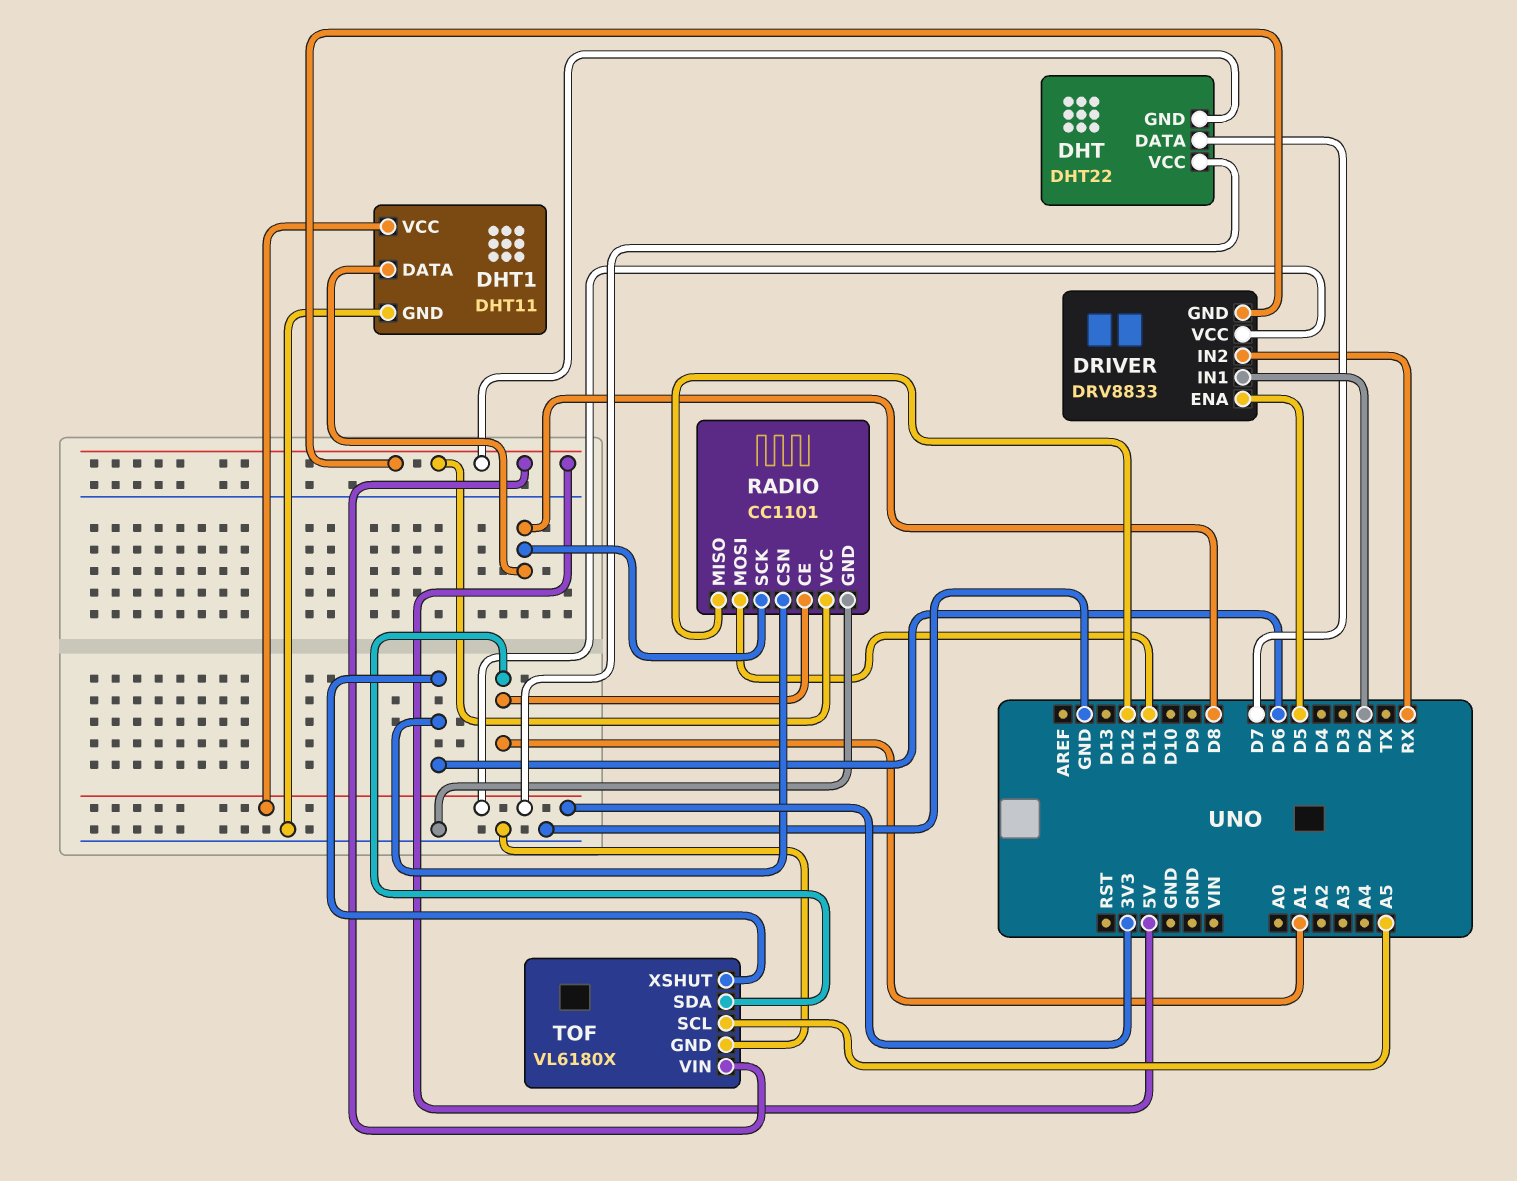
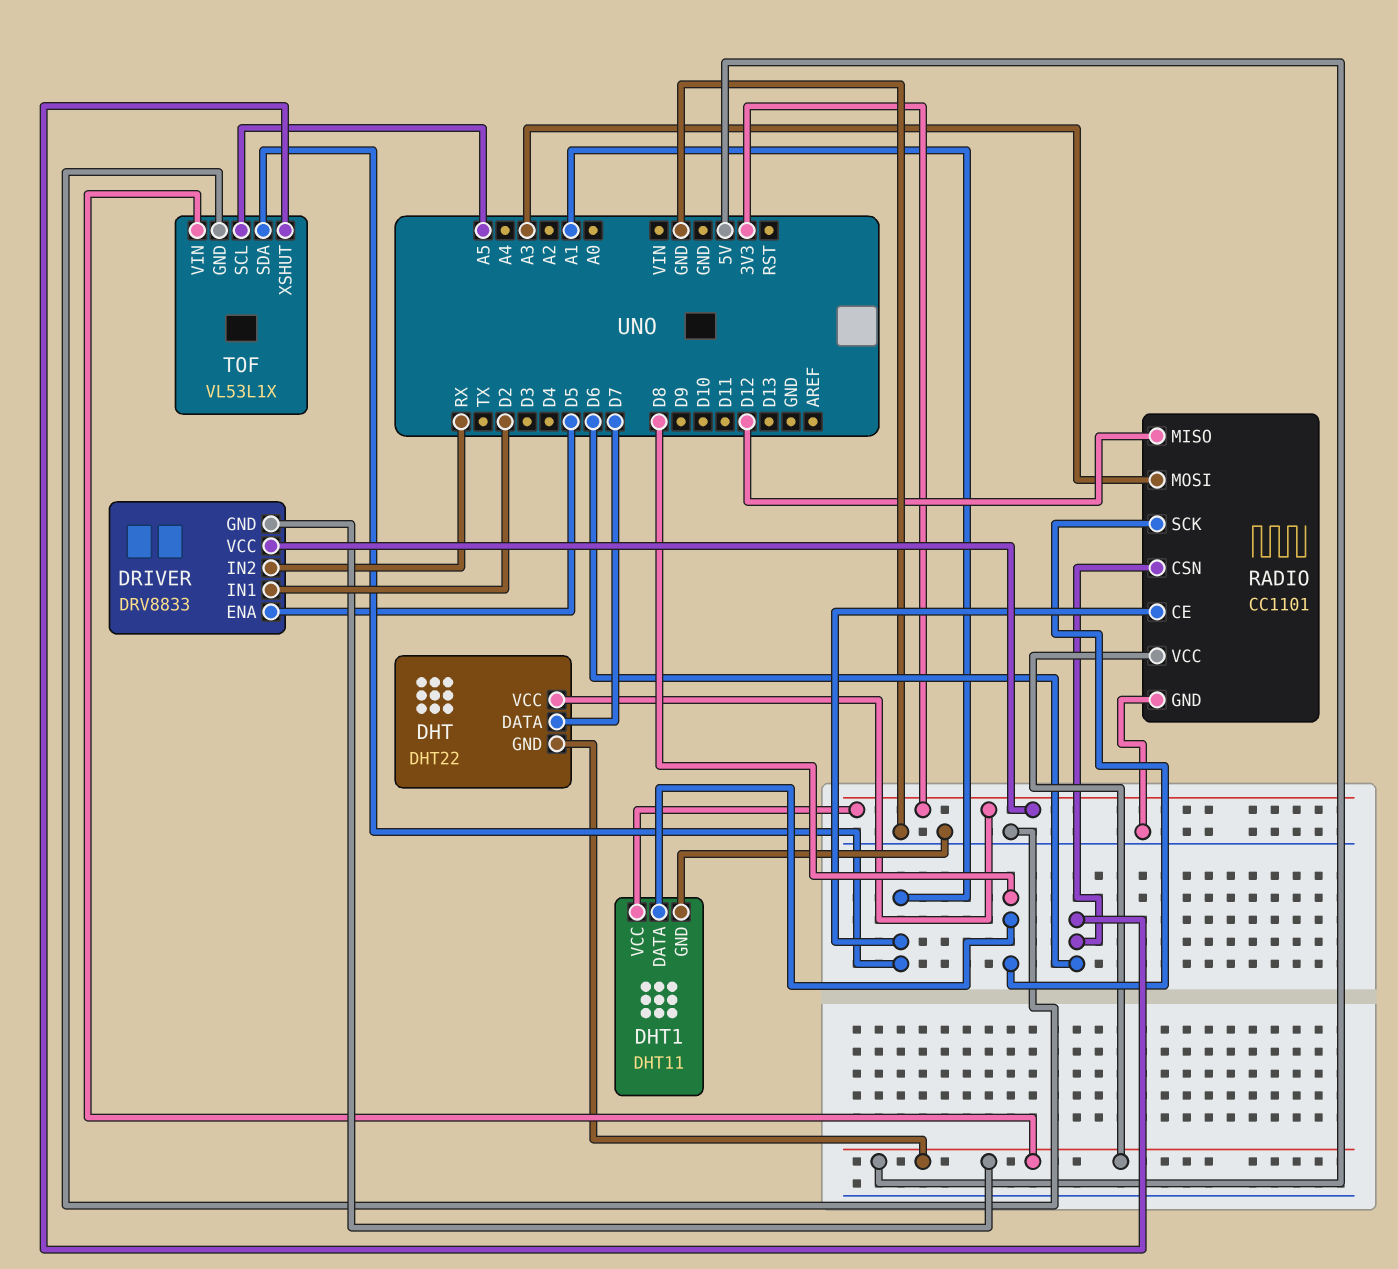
RADIO pin MOSI: D11 -> A3
TOF: VL6180X -> VL53L1X

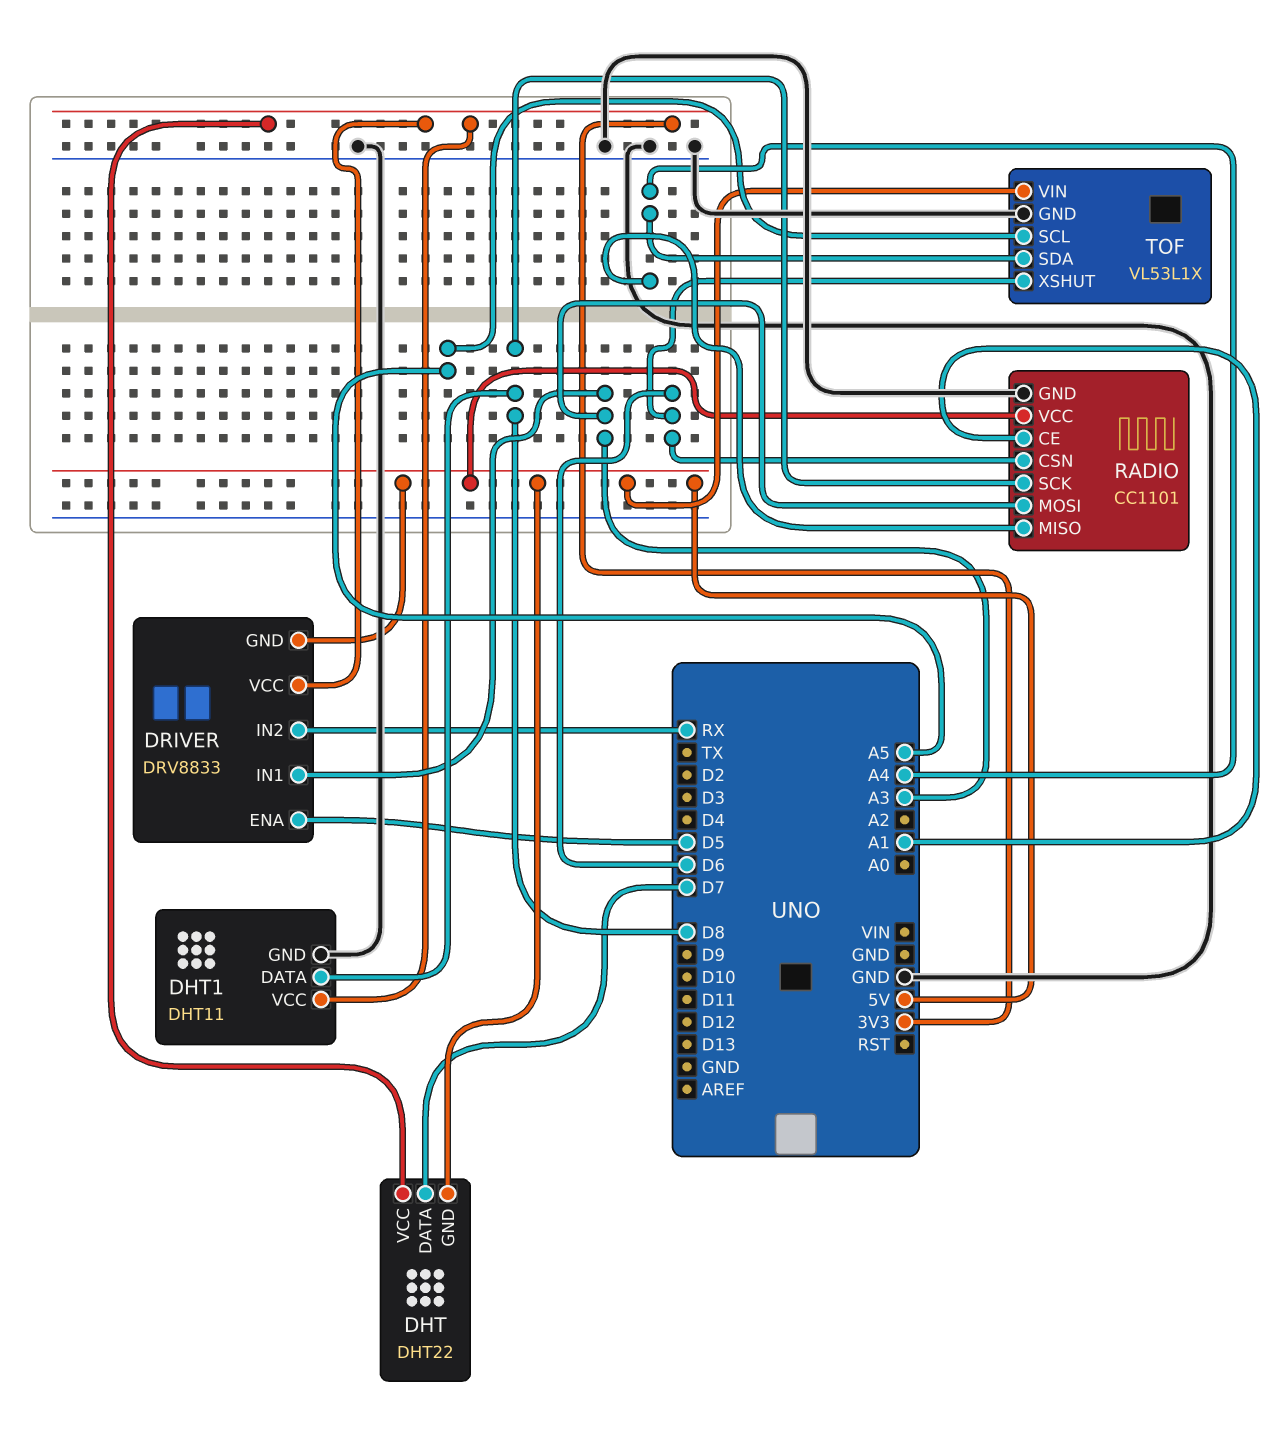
DRIVER pin IN1: D2 -> A3
RADIO pin MISO: D12 -> A4
TOF pin SDA: A1 -> A4

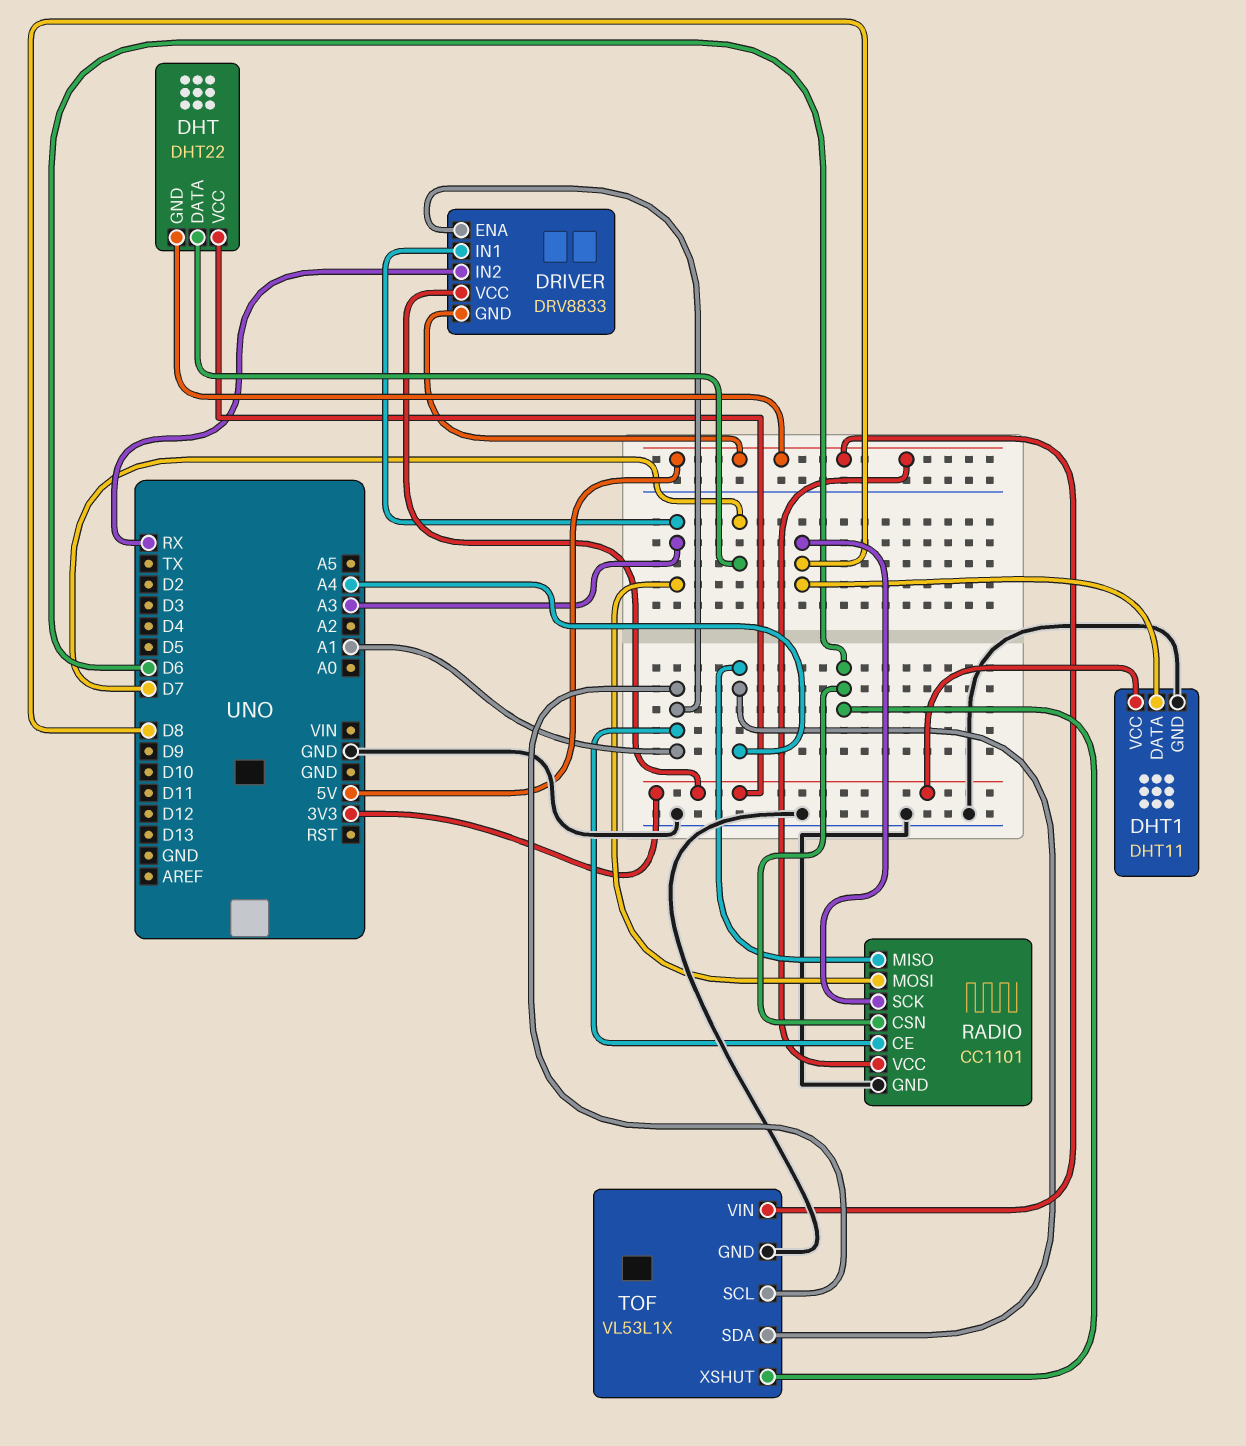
DRIVER pin ENA: D5 -> A1
TOF pin SCL: A5 -> A1

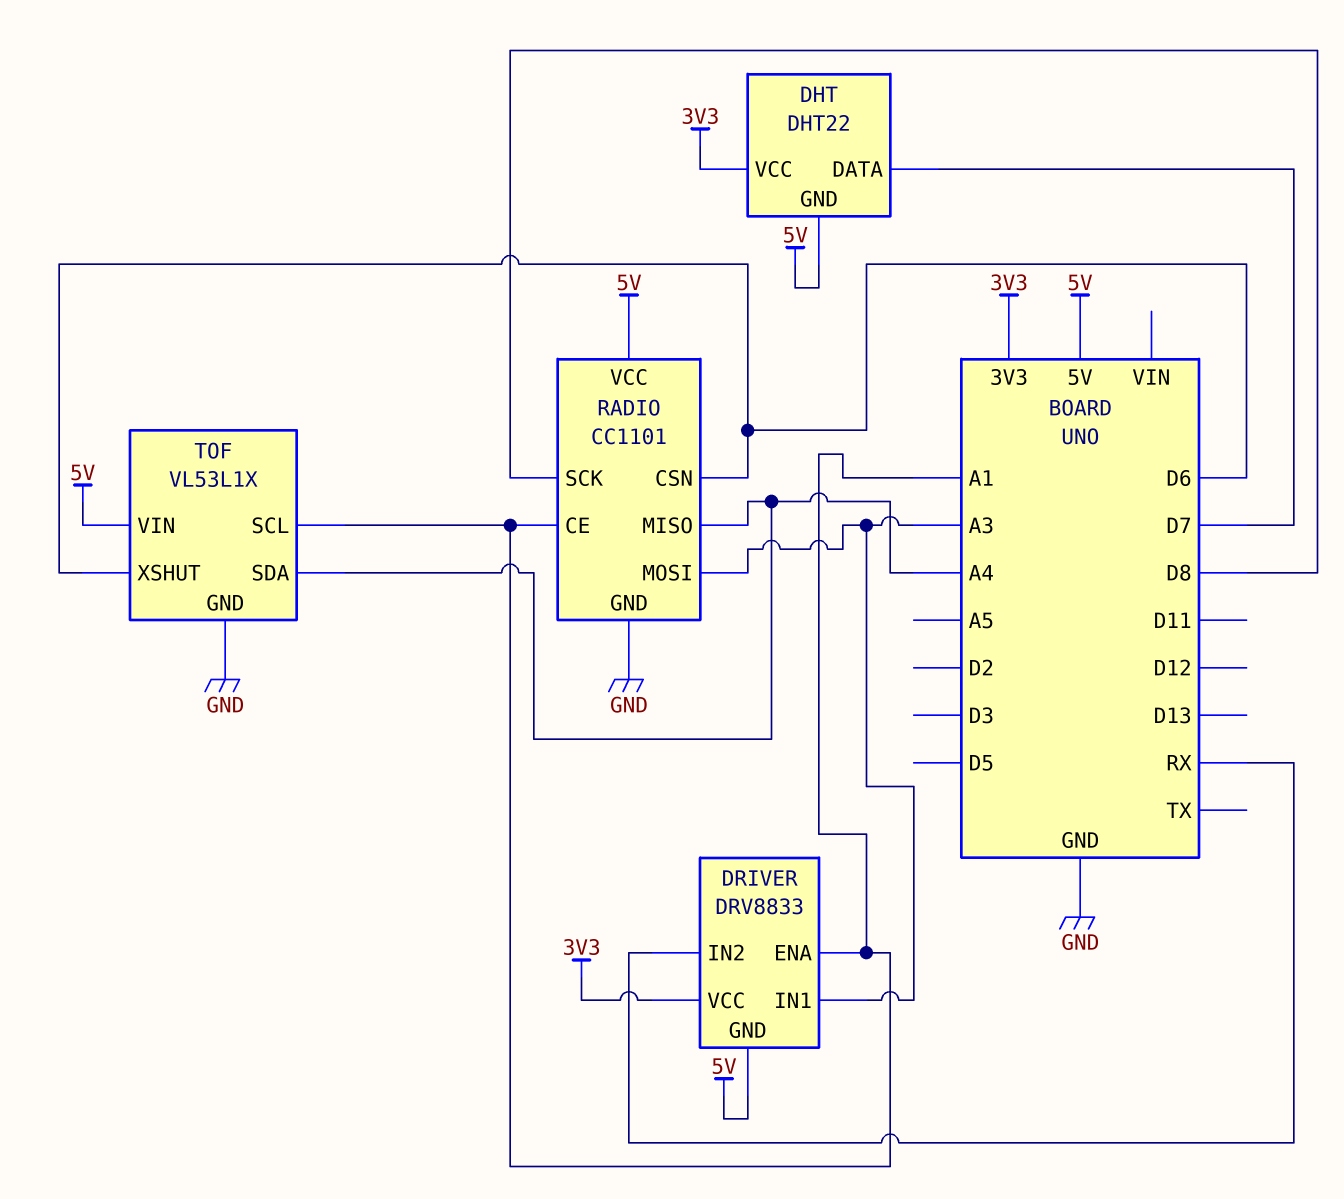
DHT1: DHT11 -> none
DHT1 pin DATA: D8 -> none
DHT1 pin GND: GND -> none
DHT1 pin VCC: 3V3 -> none

